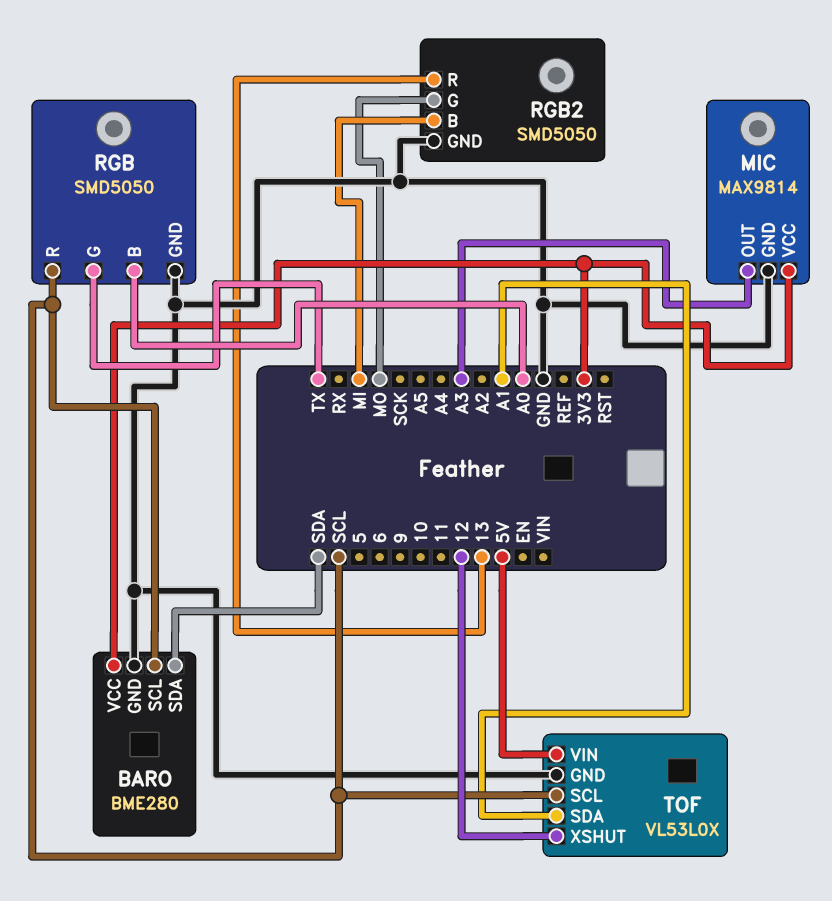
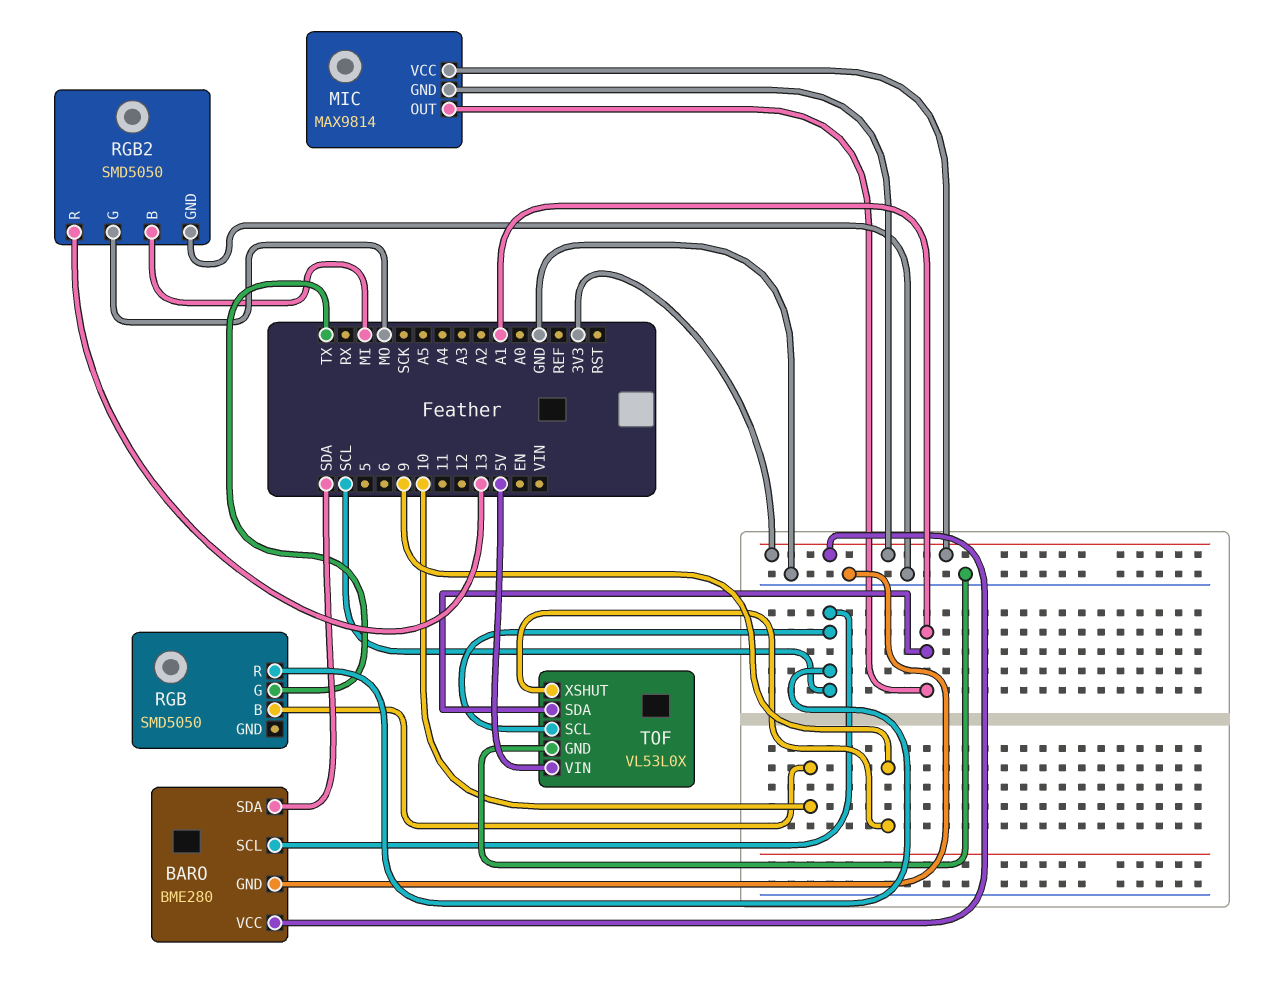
MIC pin GND: GND -> 3V3
MIC pin OUT: A3 -> A1
RGB pin B: A0 -> 10
RGB pin GND: GND -> none
TOF pin XSHUT: 12 -> 9

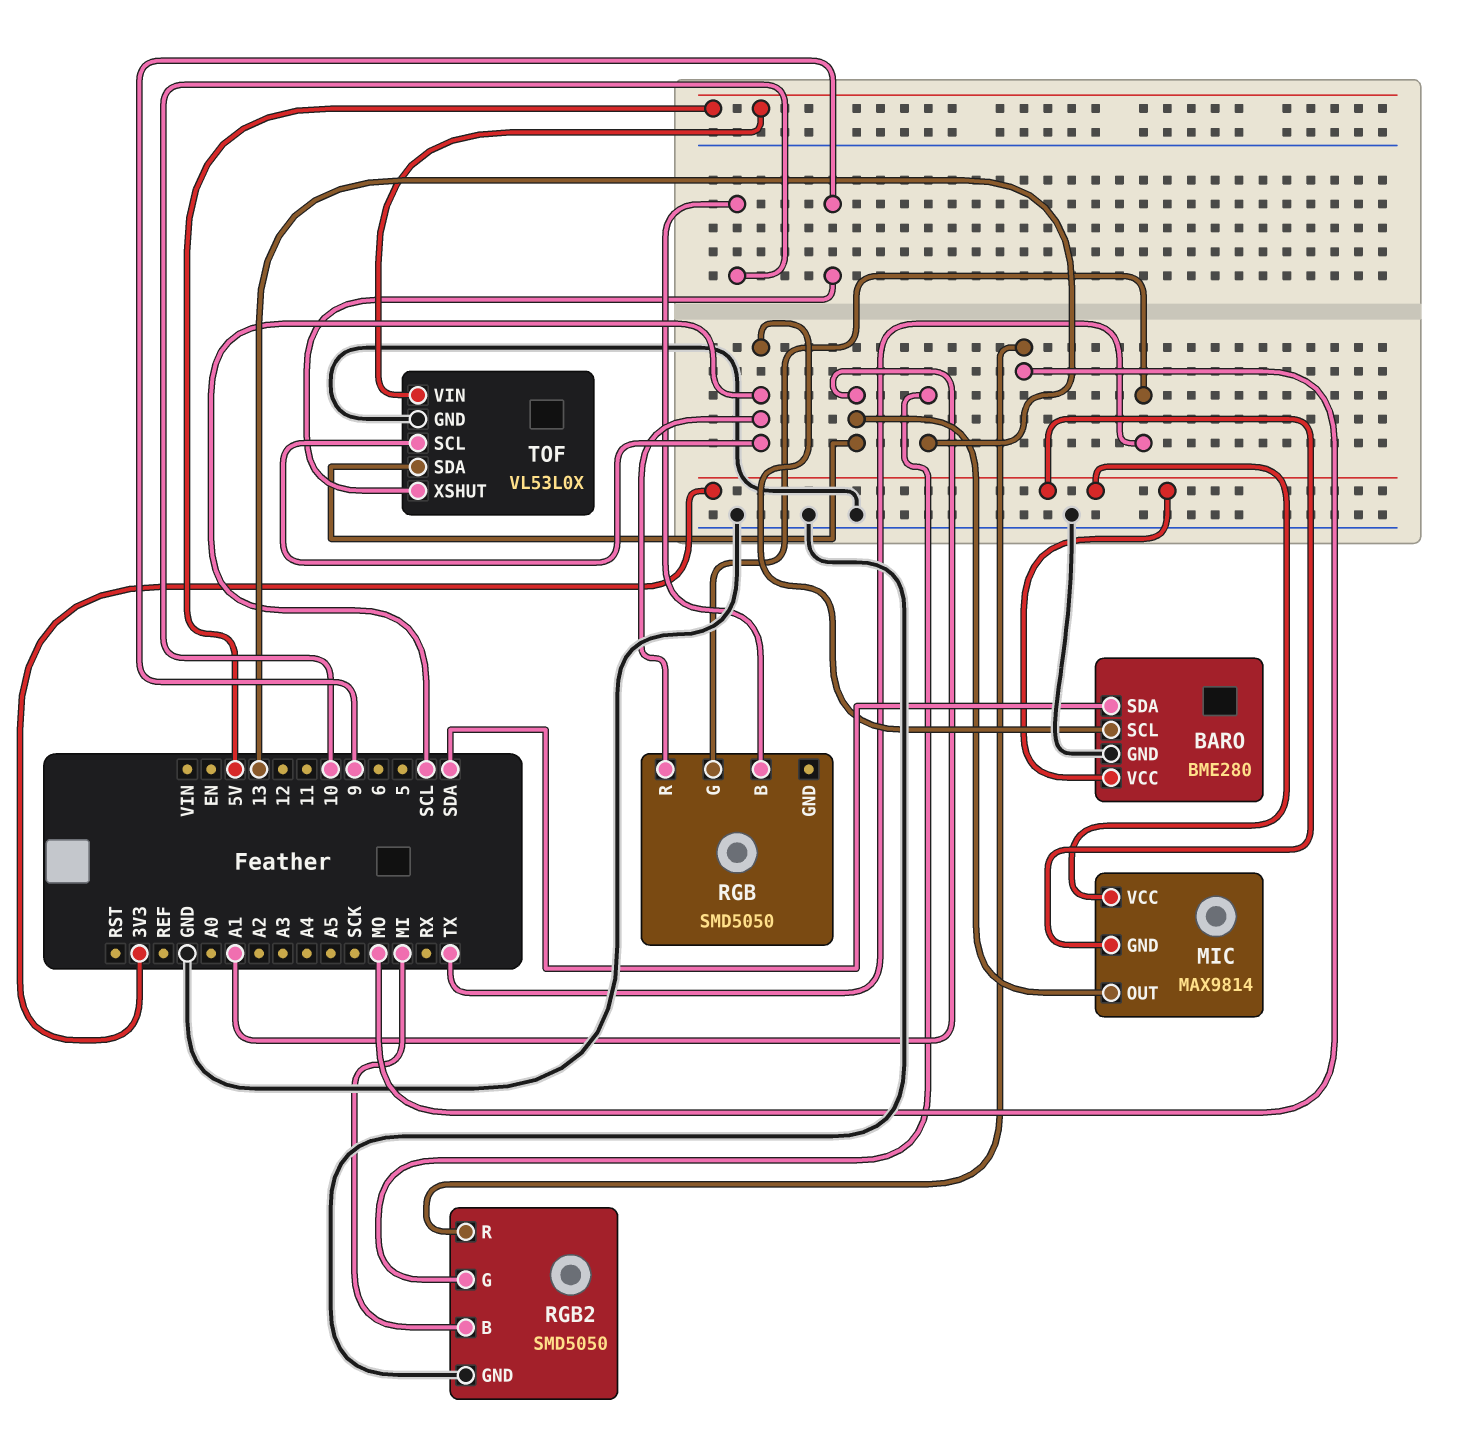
RGB2 pin G: MO -> 13
RGB2 pin R: 13 -> MO

